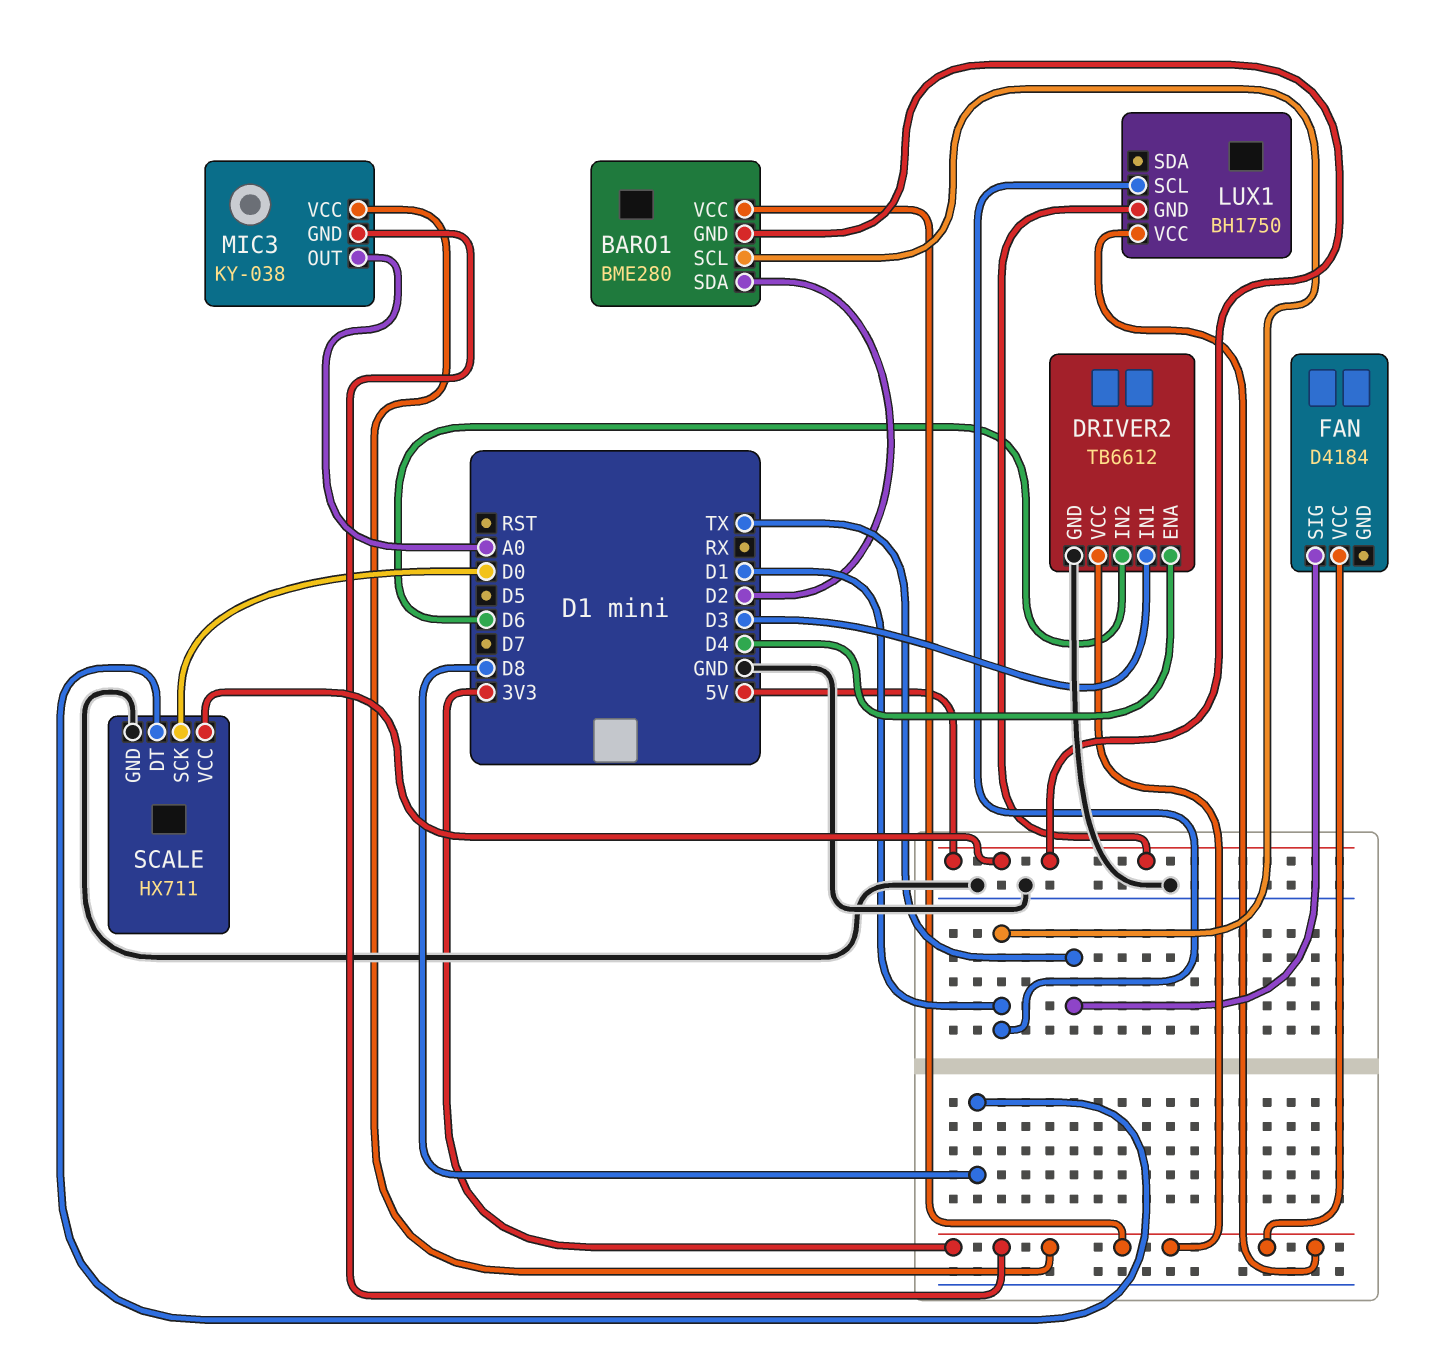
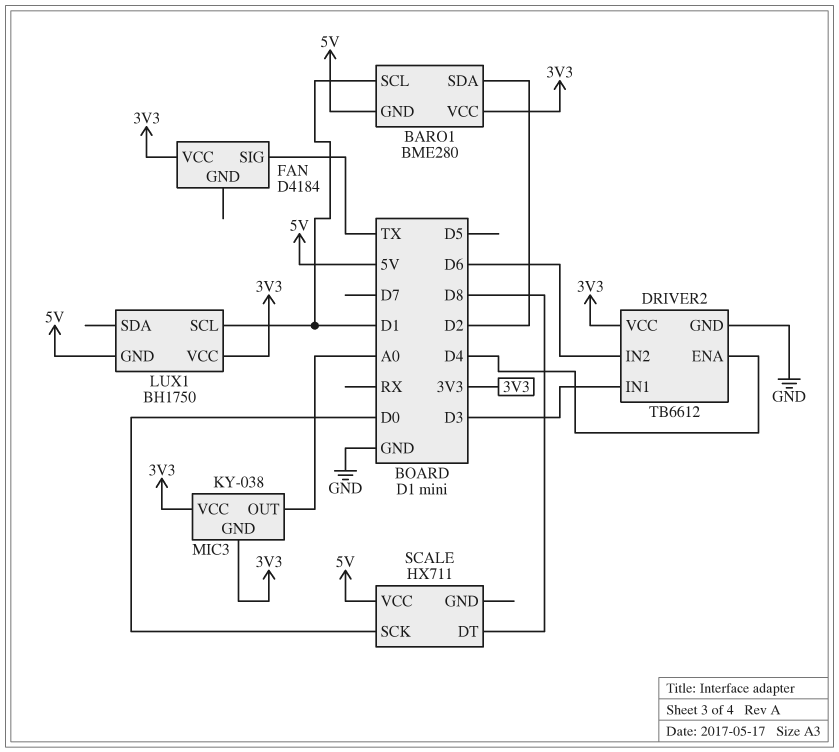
SCALE pin GND: GND -> none

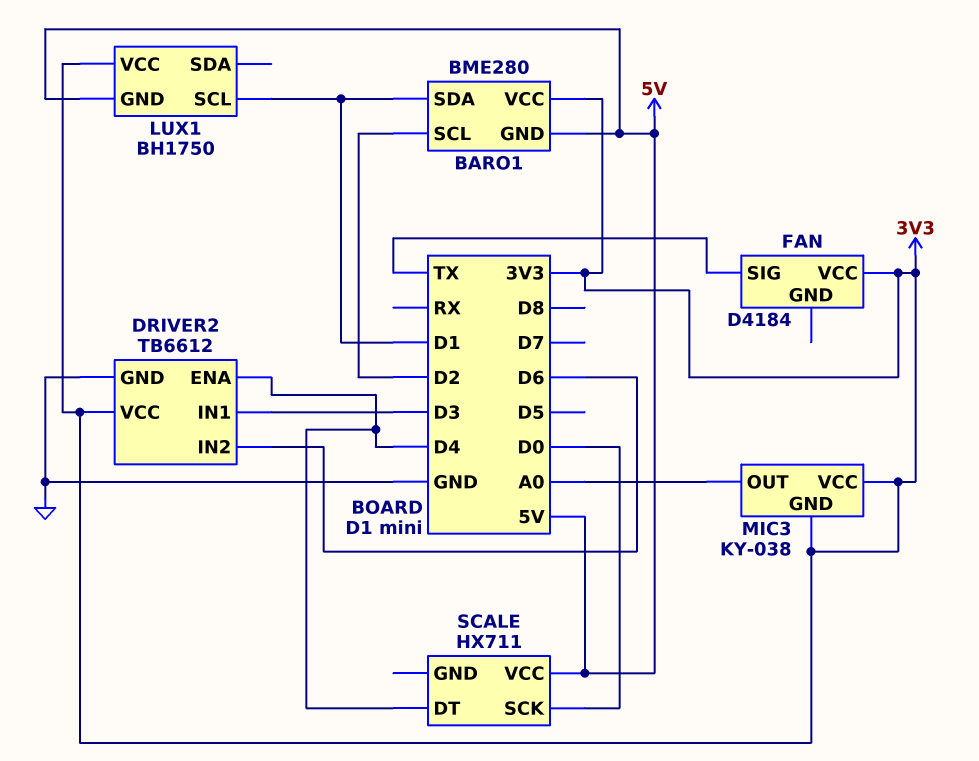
BARO1 pin SCL: D1 -> D2
BARO1 pin SDA: D2 -> D1
SCALE pin DT: D8 -> D4

